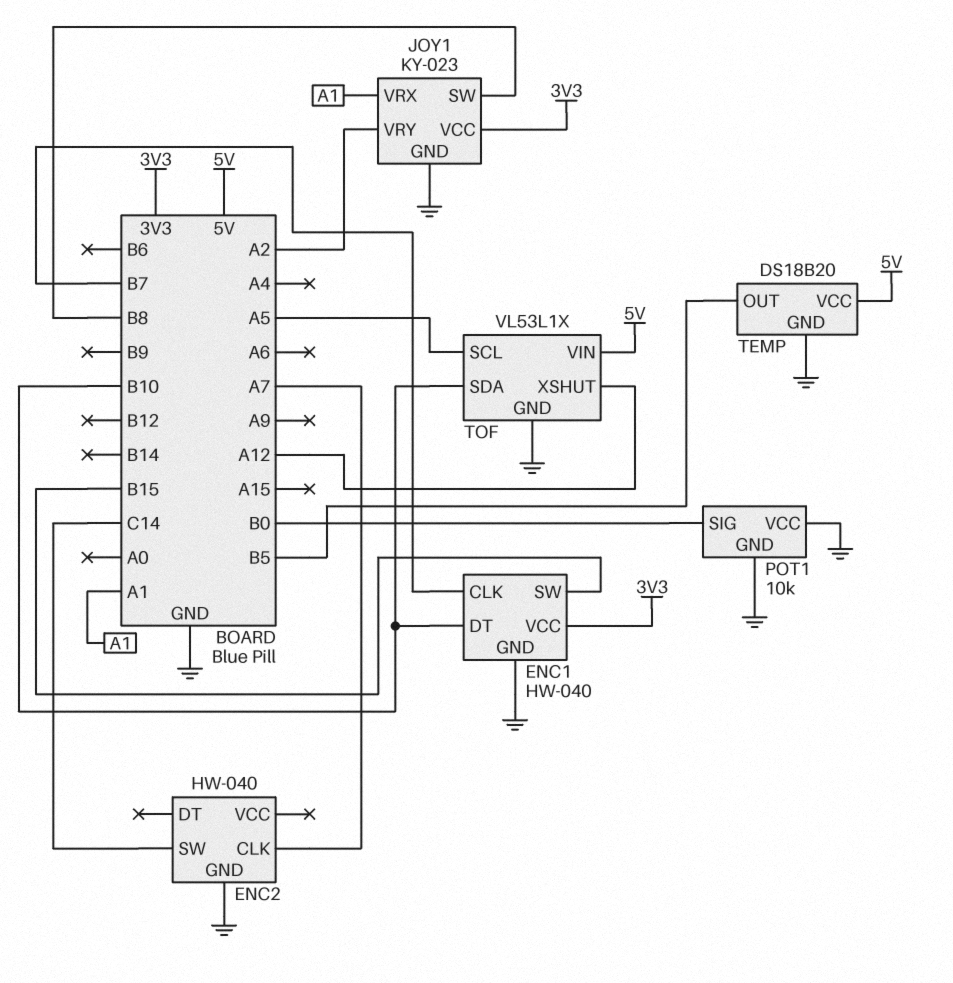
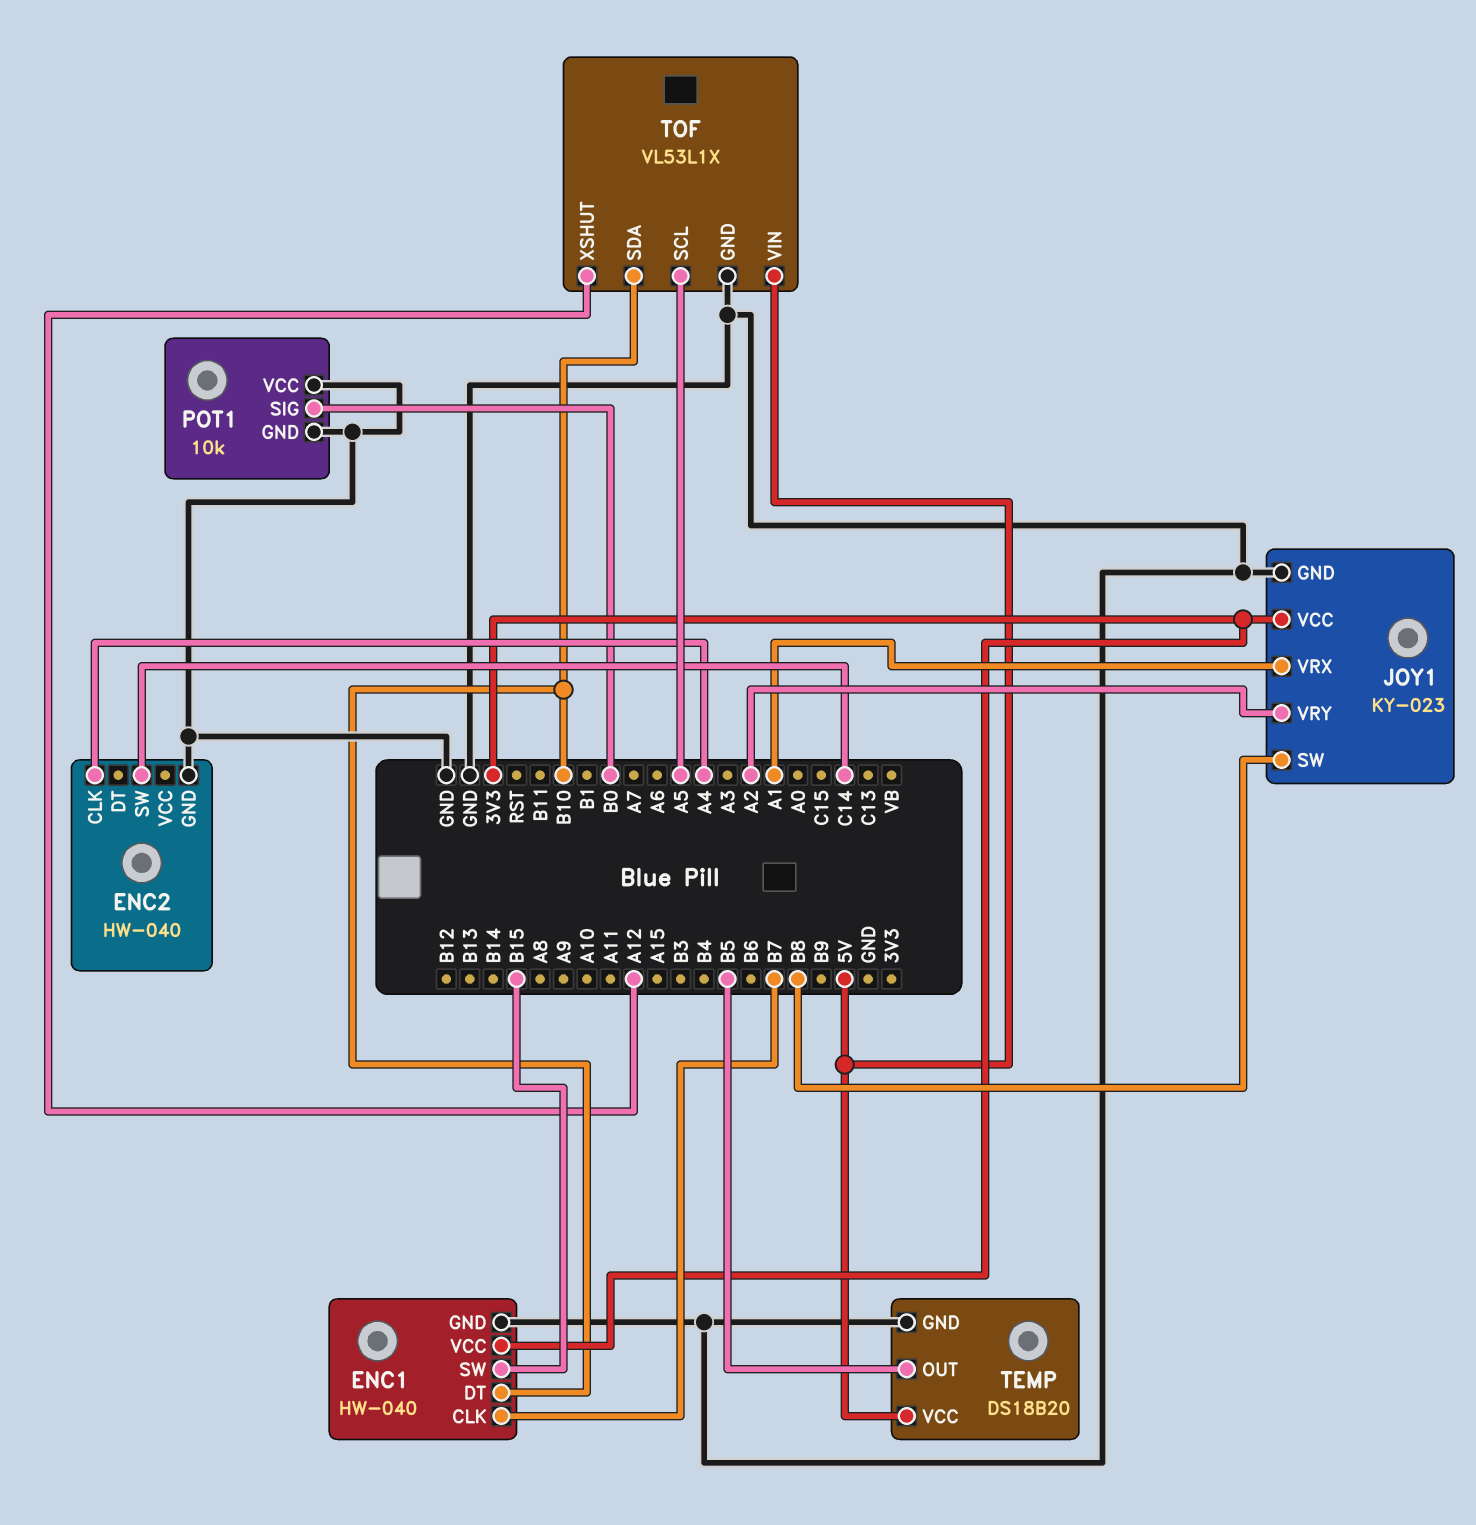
ENC2 pin CLK: A7 -> A4

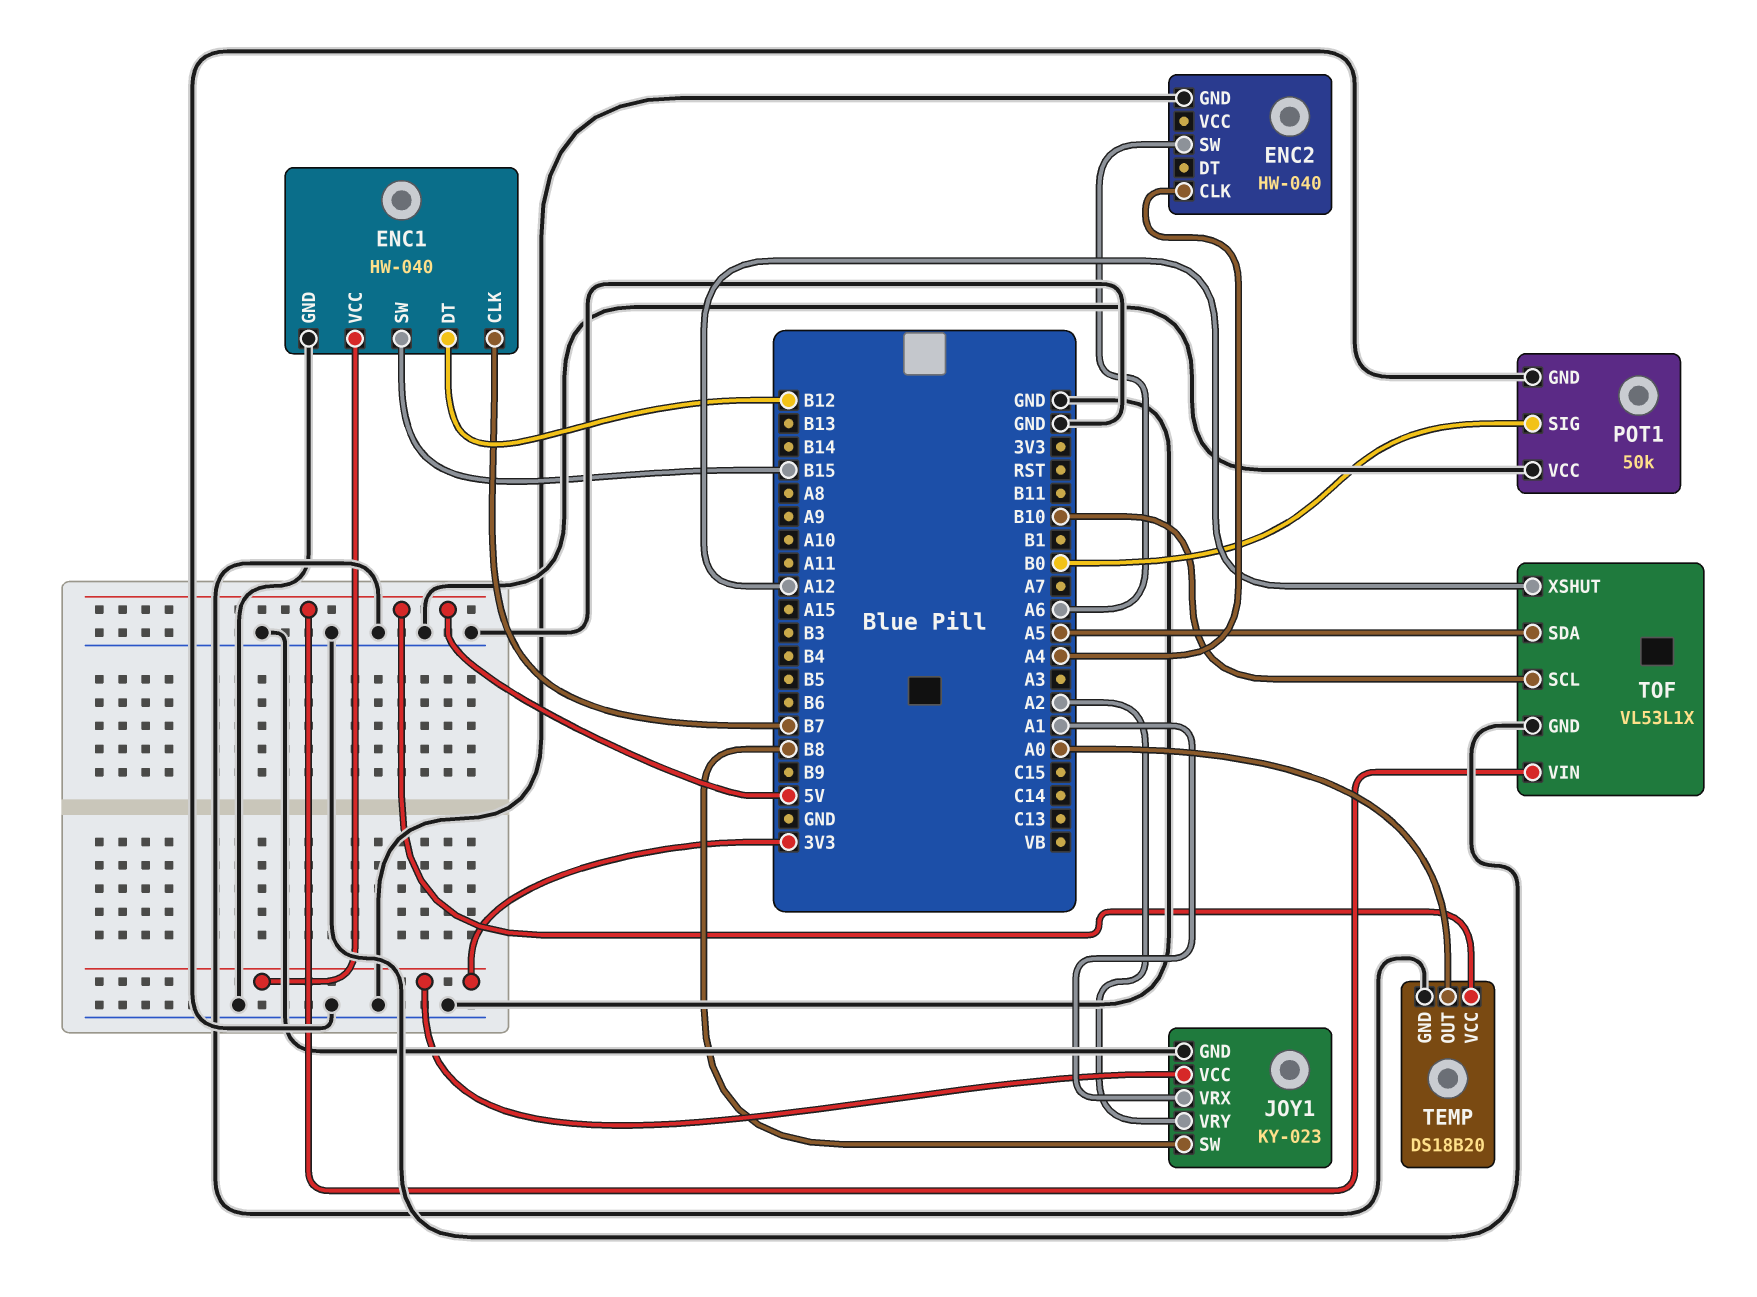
ENC1 pin DT: B10 -> B12
ENC2 pin SW: C14 -> A6
POT1: 10k -> 50k
TEMP pin OUT: B5 -> A0
TOF pin SCL: A5 -> B10
TOF pin SDA: B10 -> A5

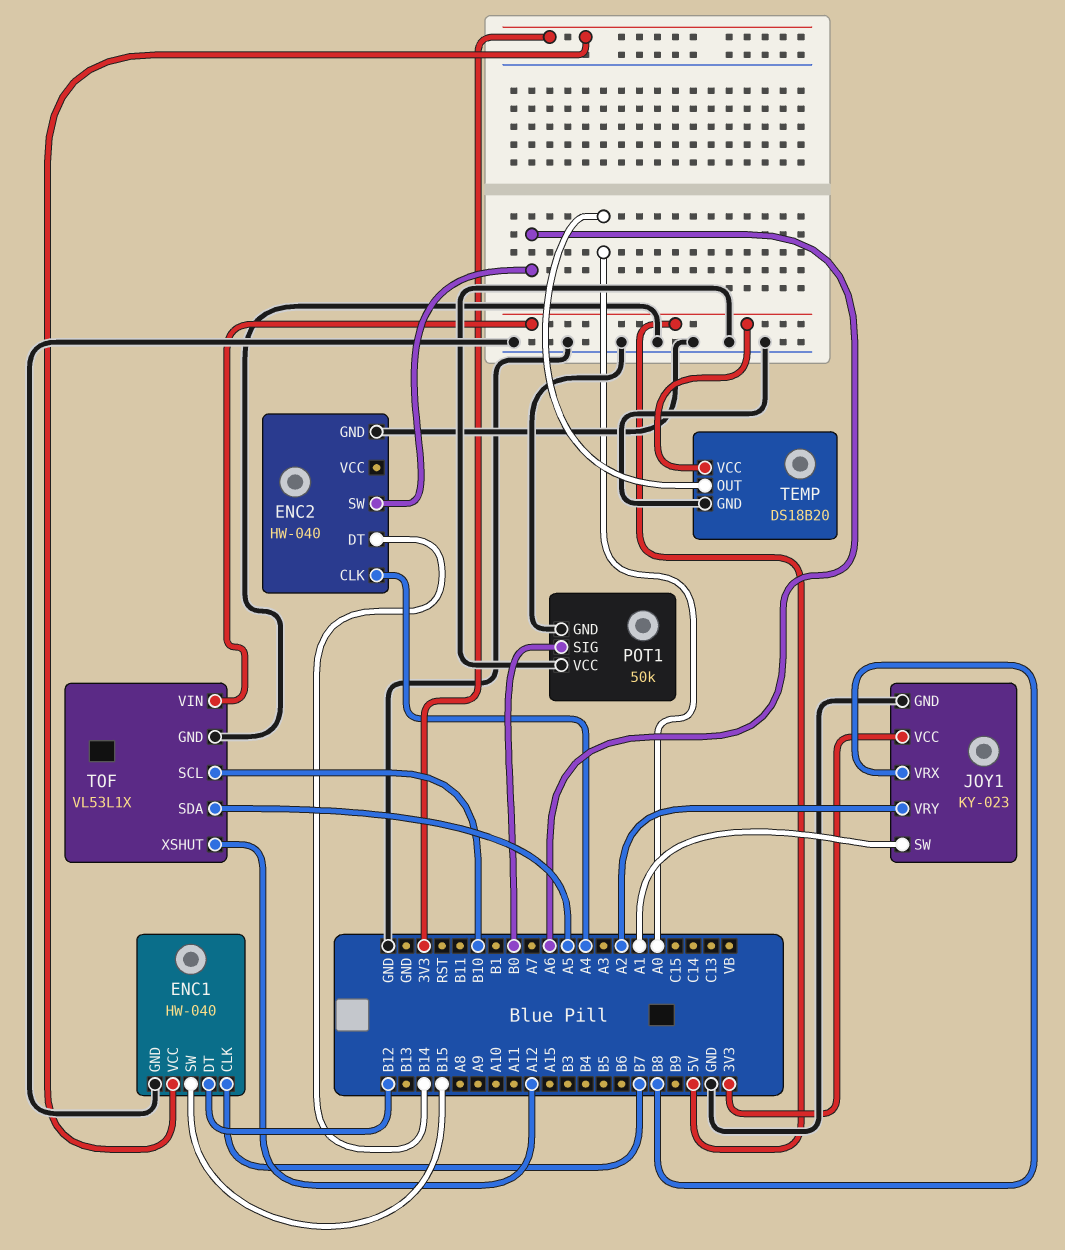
ENC2 pin DT: none -> B14
JOY1 pin SW: B8 -> A1
JOY1 pin VRX: A1 -> B8

